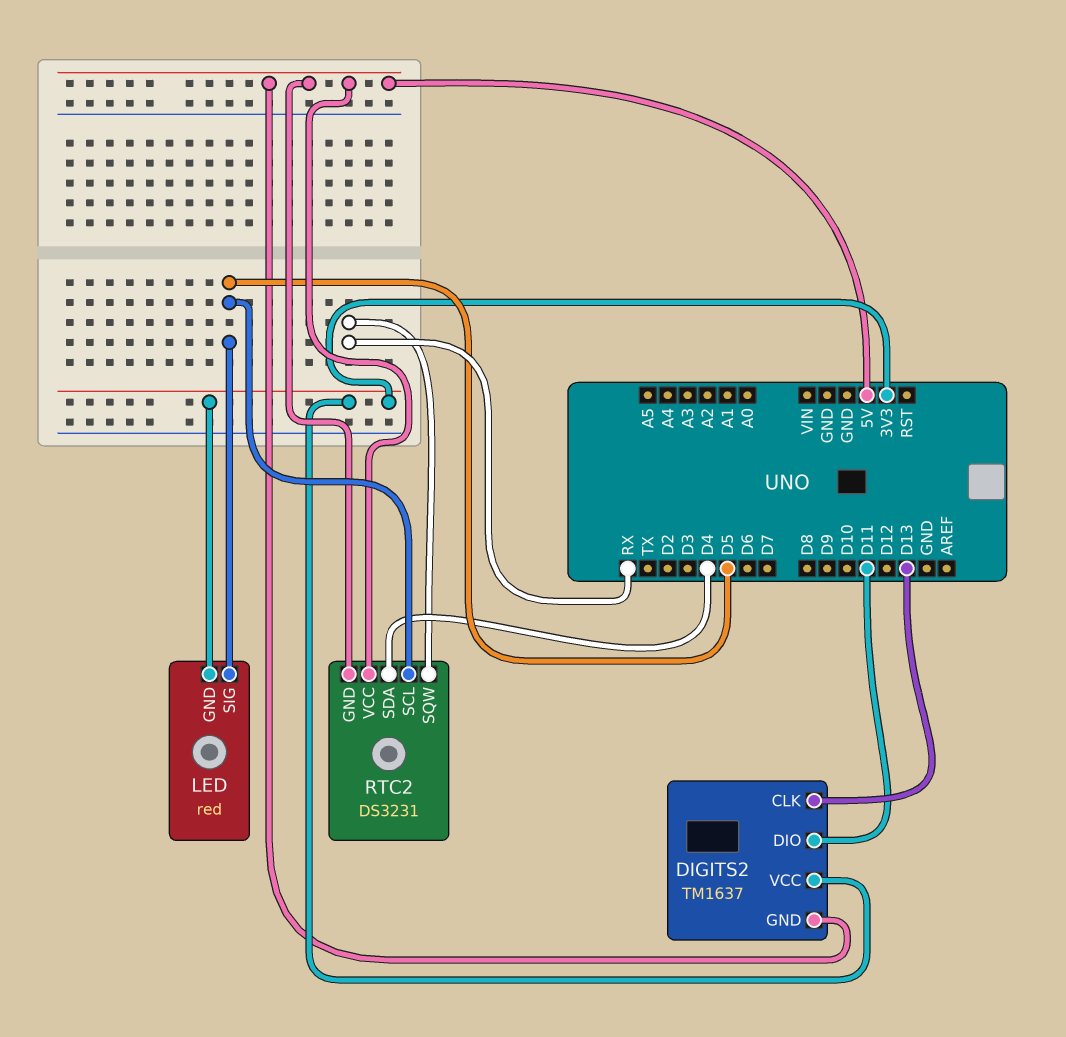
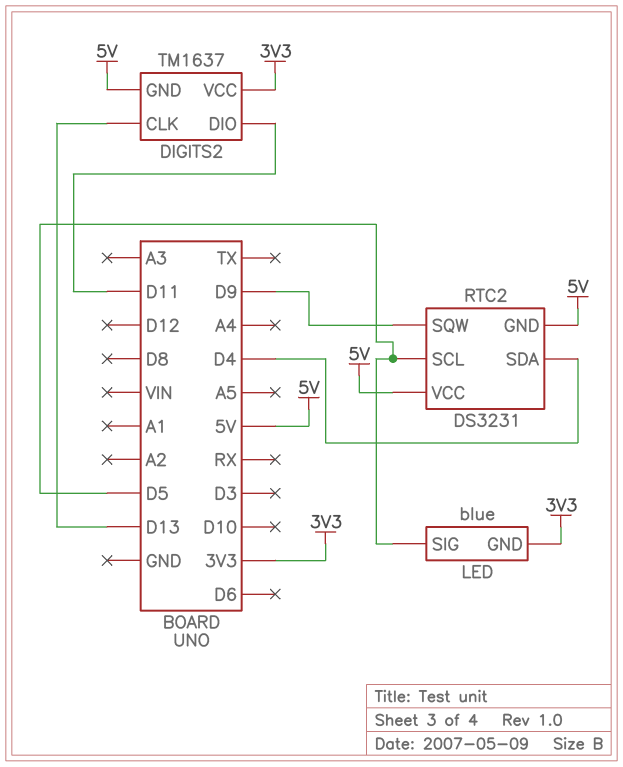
LED: red -> blue
RTC2 pin SQW: RX -> D9

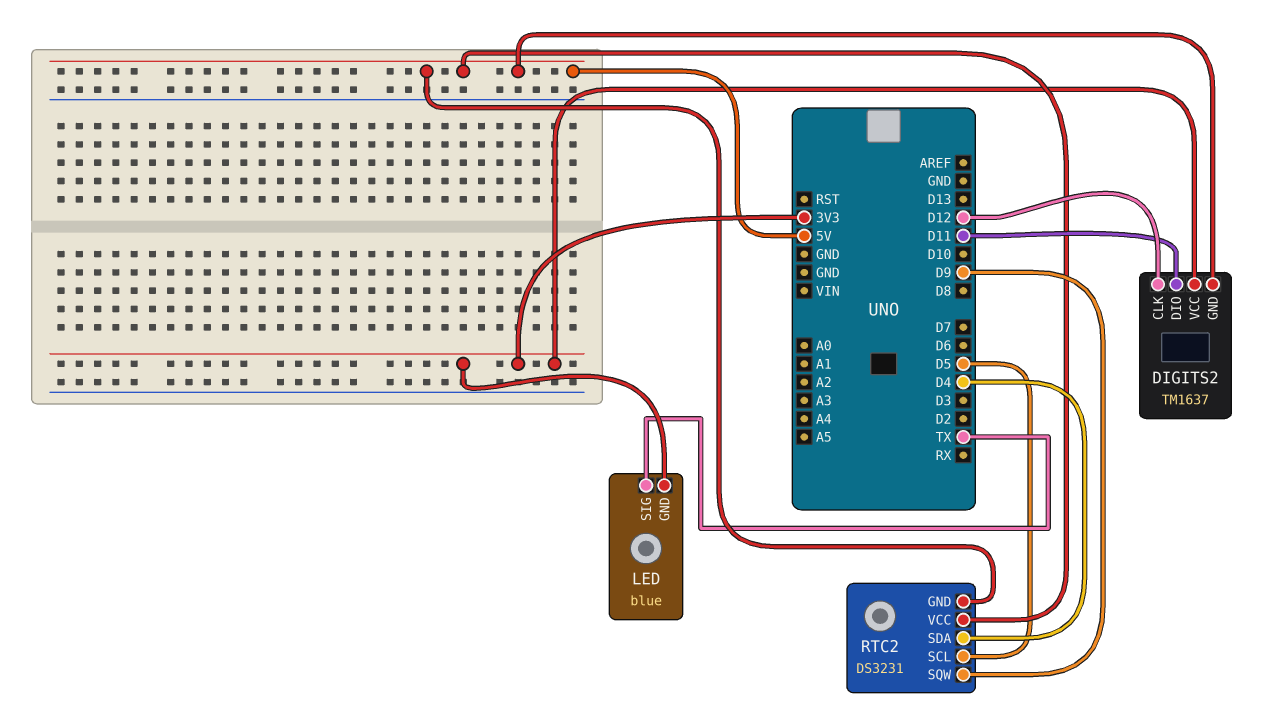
DIGITS2 pin CLK: D13 -> D12
LED pin SIG: D5 -> TX

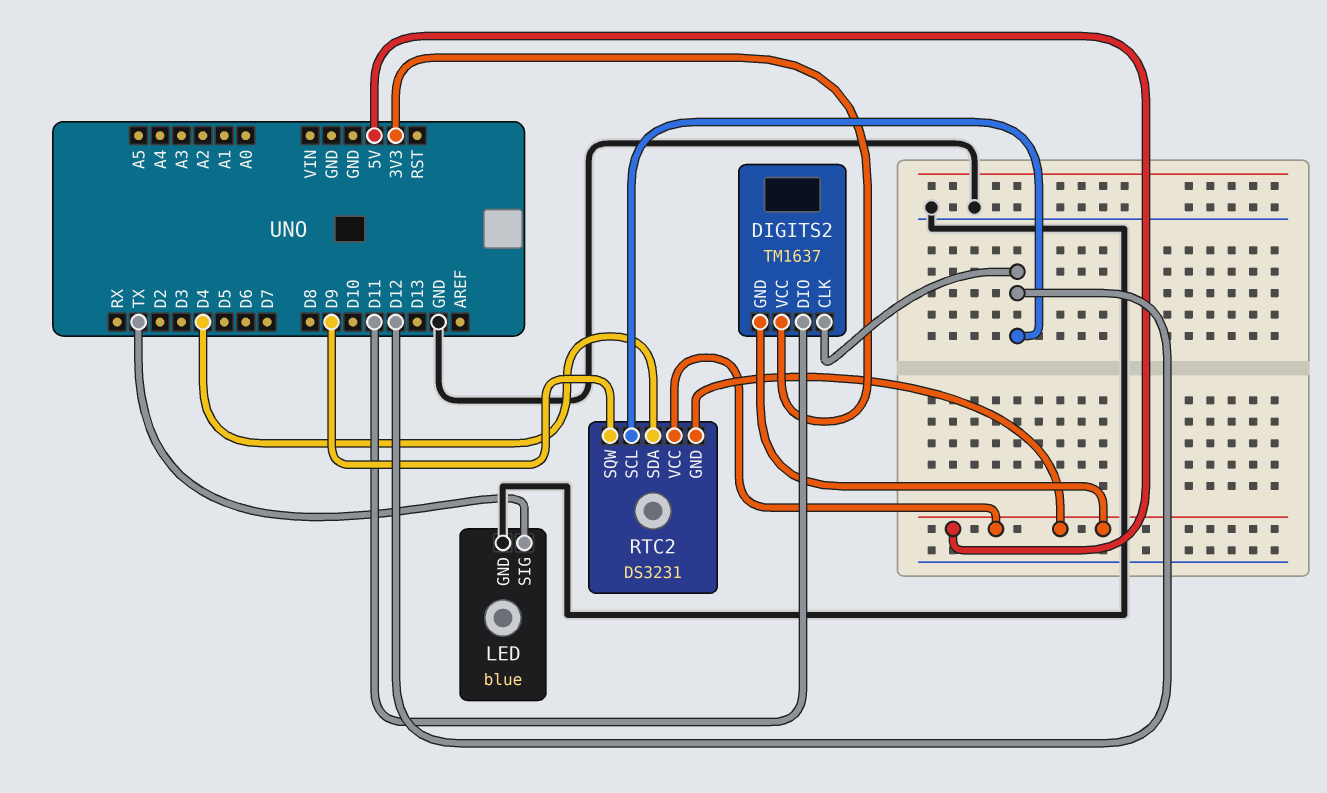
LED pin GND: 3V3 -> GND
RTC2 pin SCL: D5 -> D12

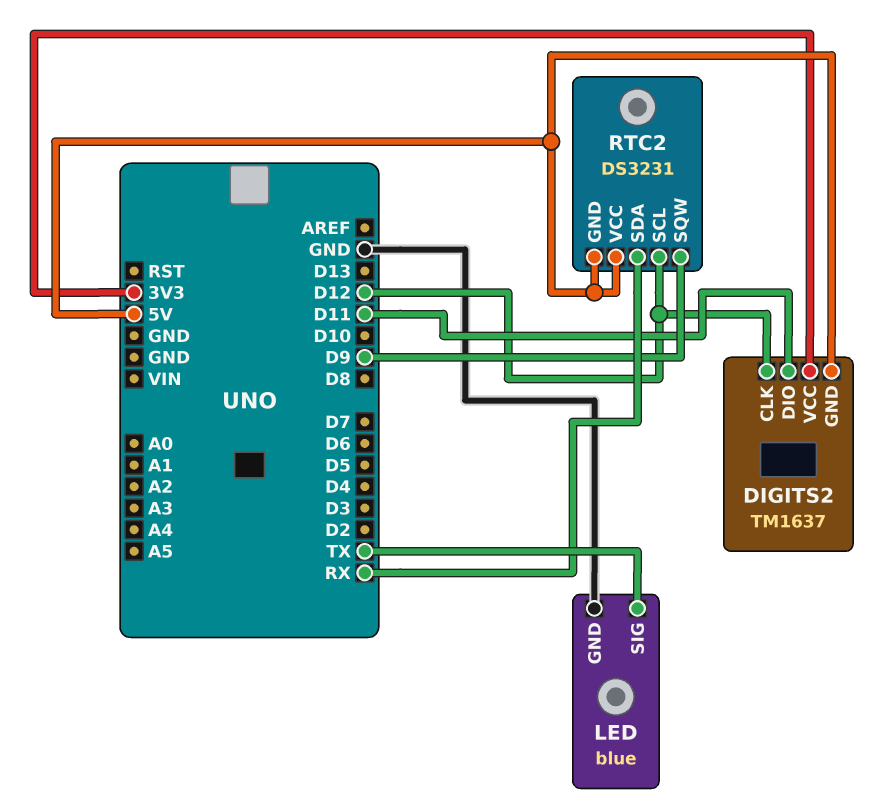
RTC2 pin SDA: D4 -> RX

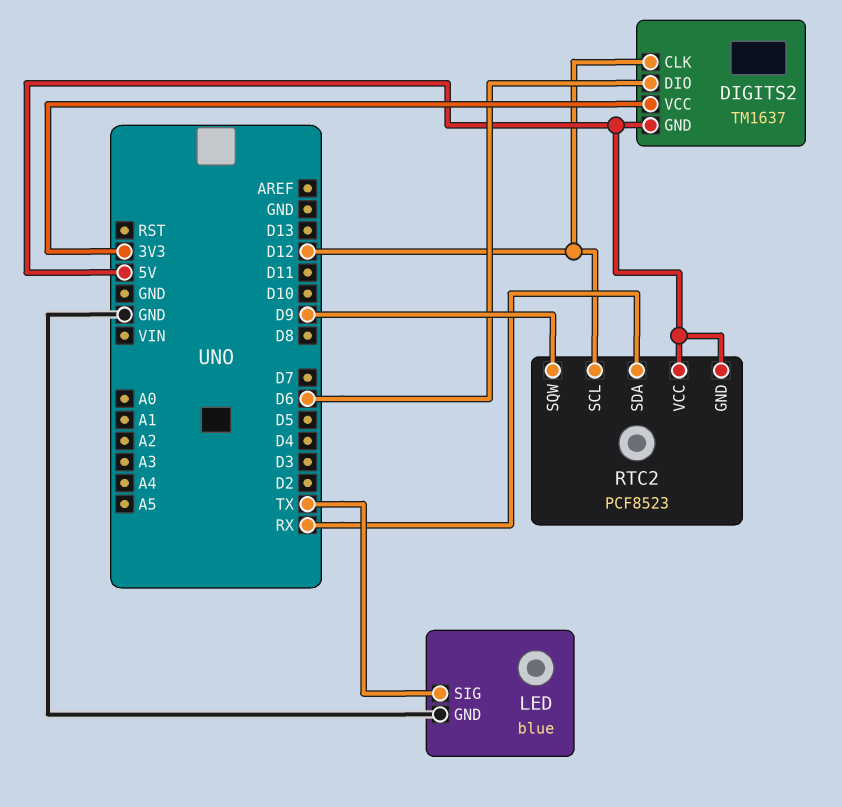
DIGITS2 pin DIO: D11 -> D6
RTC2: DS3231 -> PCF8523

